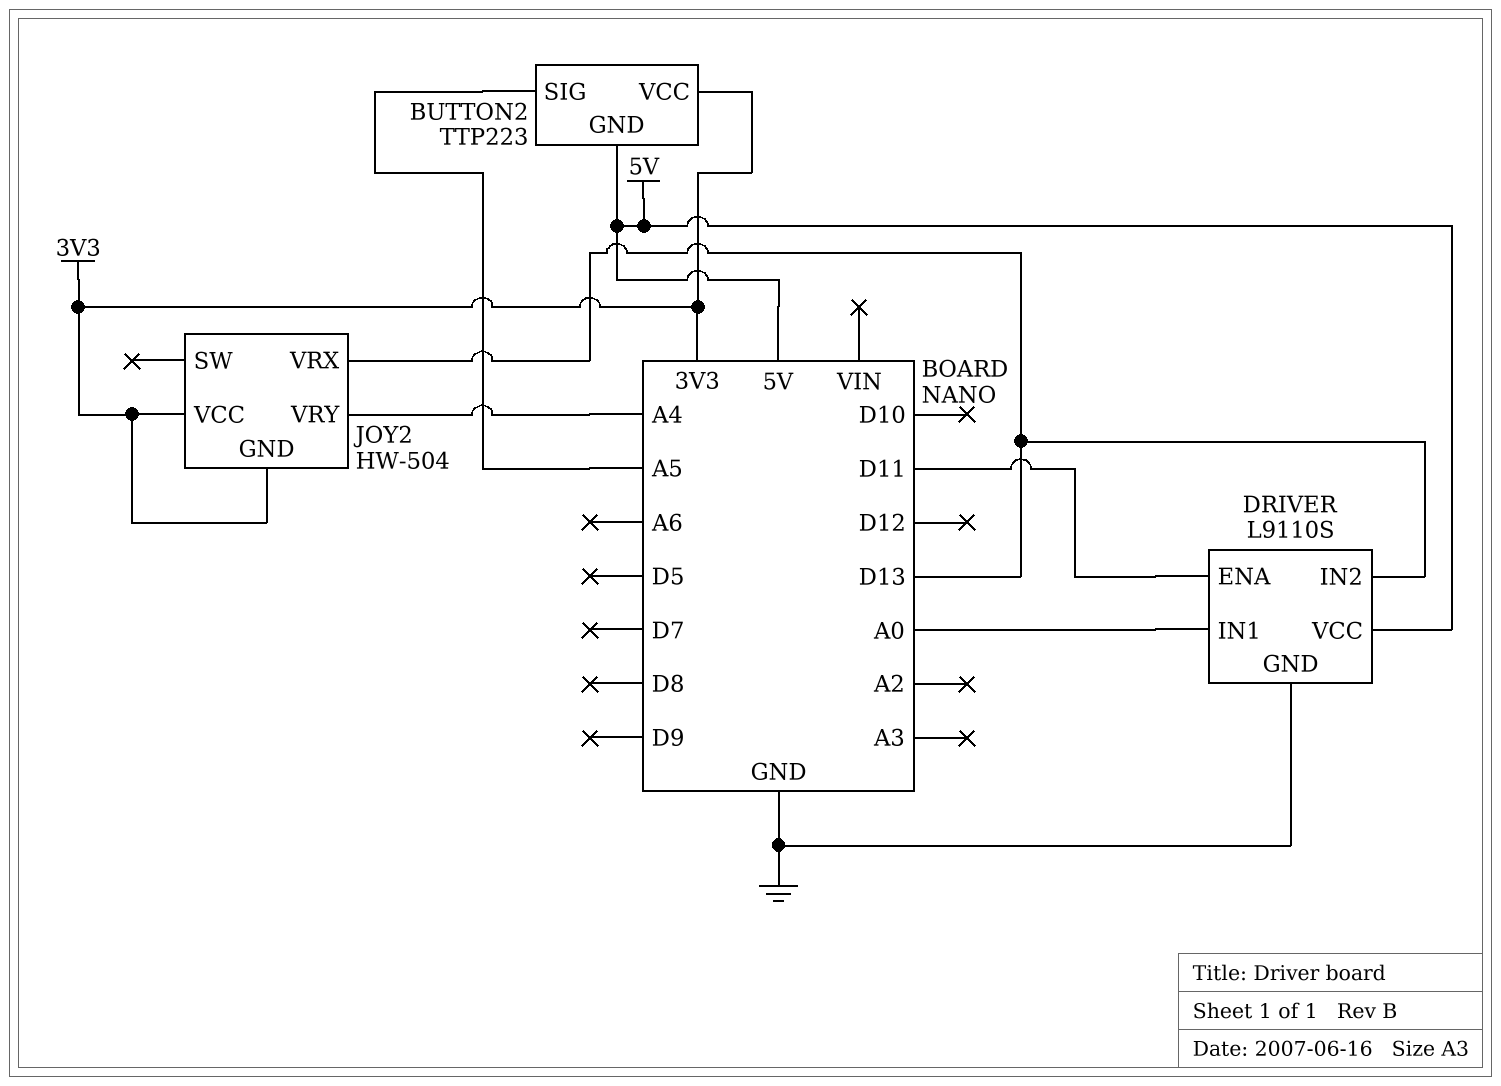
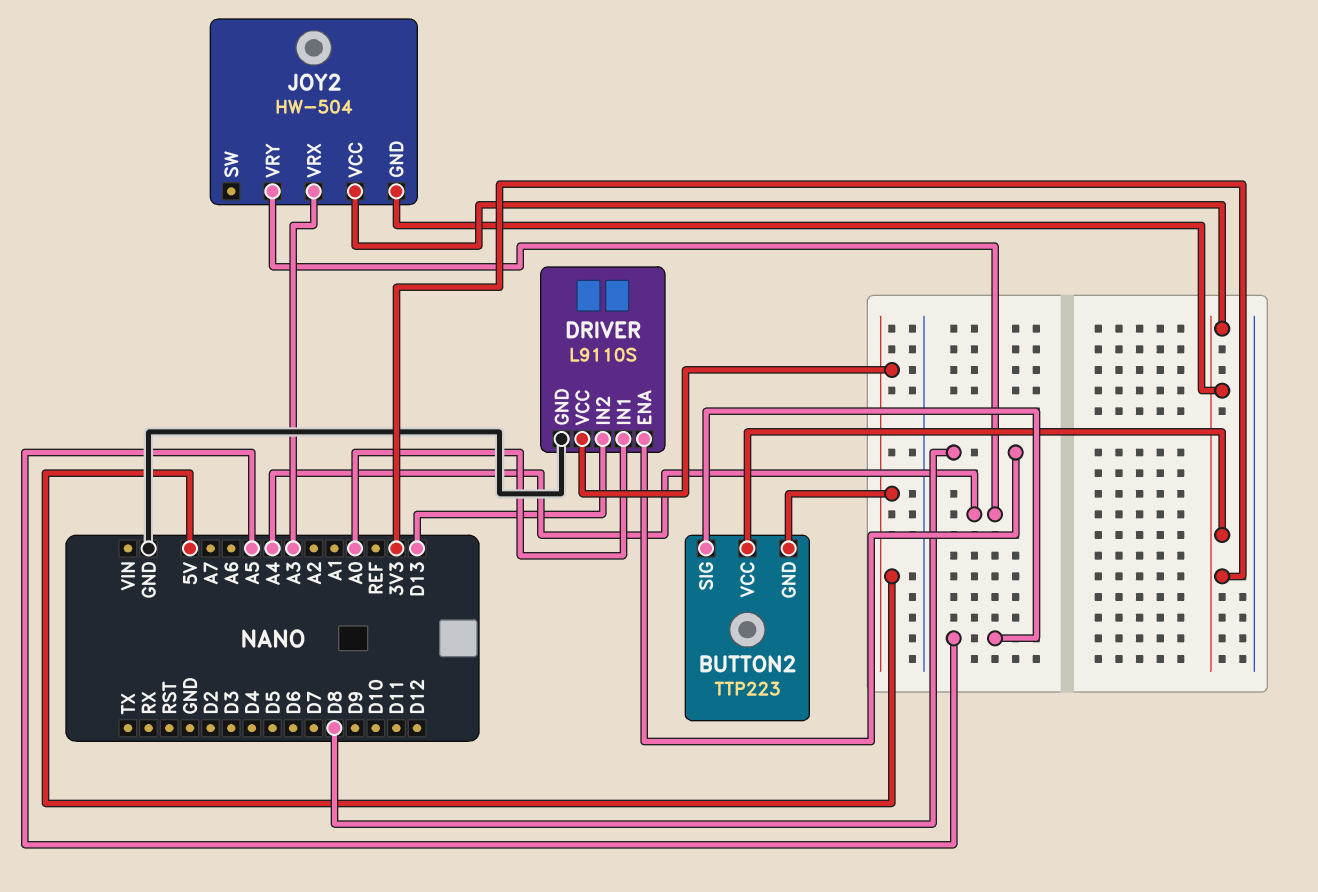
DRIVER pin ENA: D11 -> D8
JOY2 pin VRX: D13 -> A3

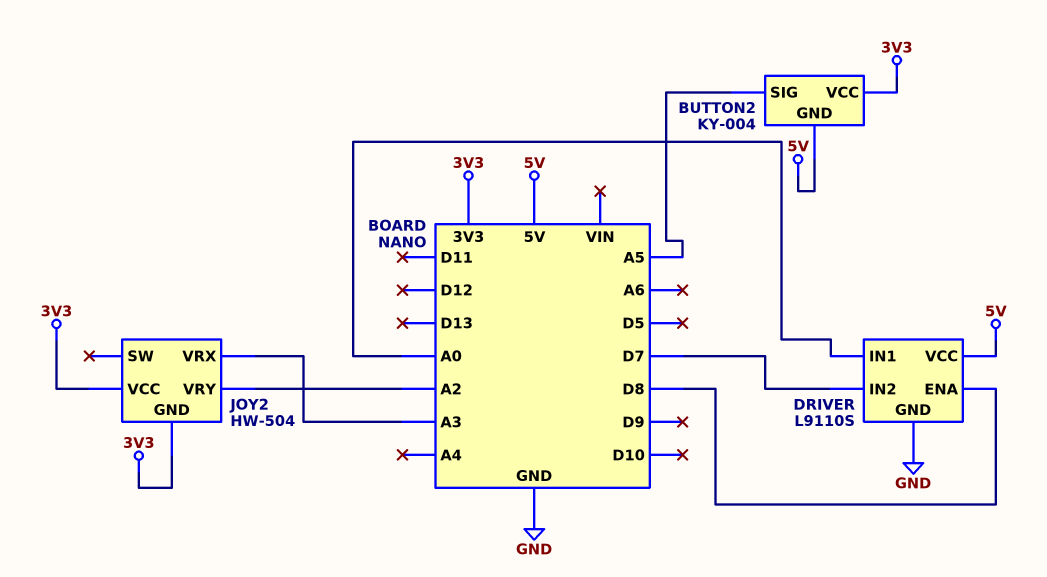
BUTTON2: TTP223 -> KY-004
DRIVER pin IN2: D13 -> D7
JOY2 pin VRY: A4 -> A2

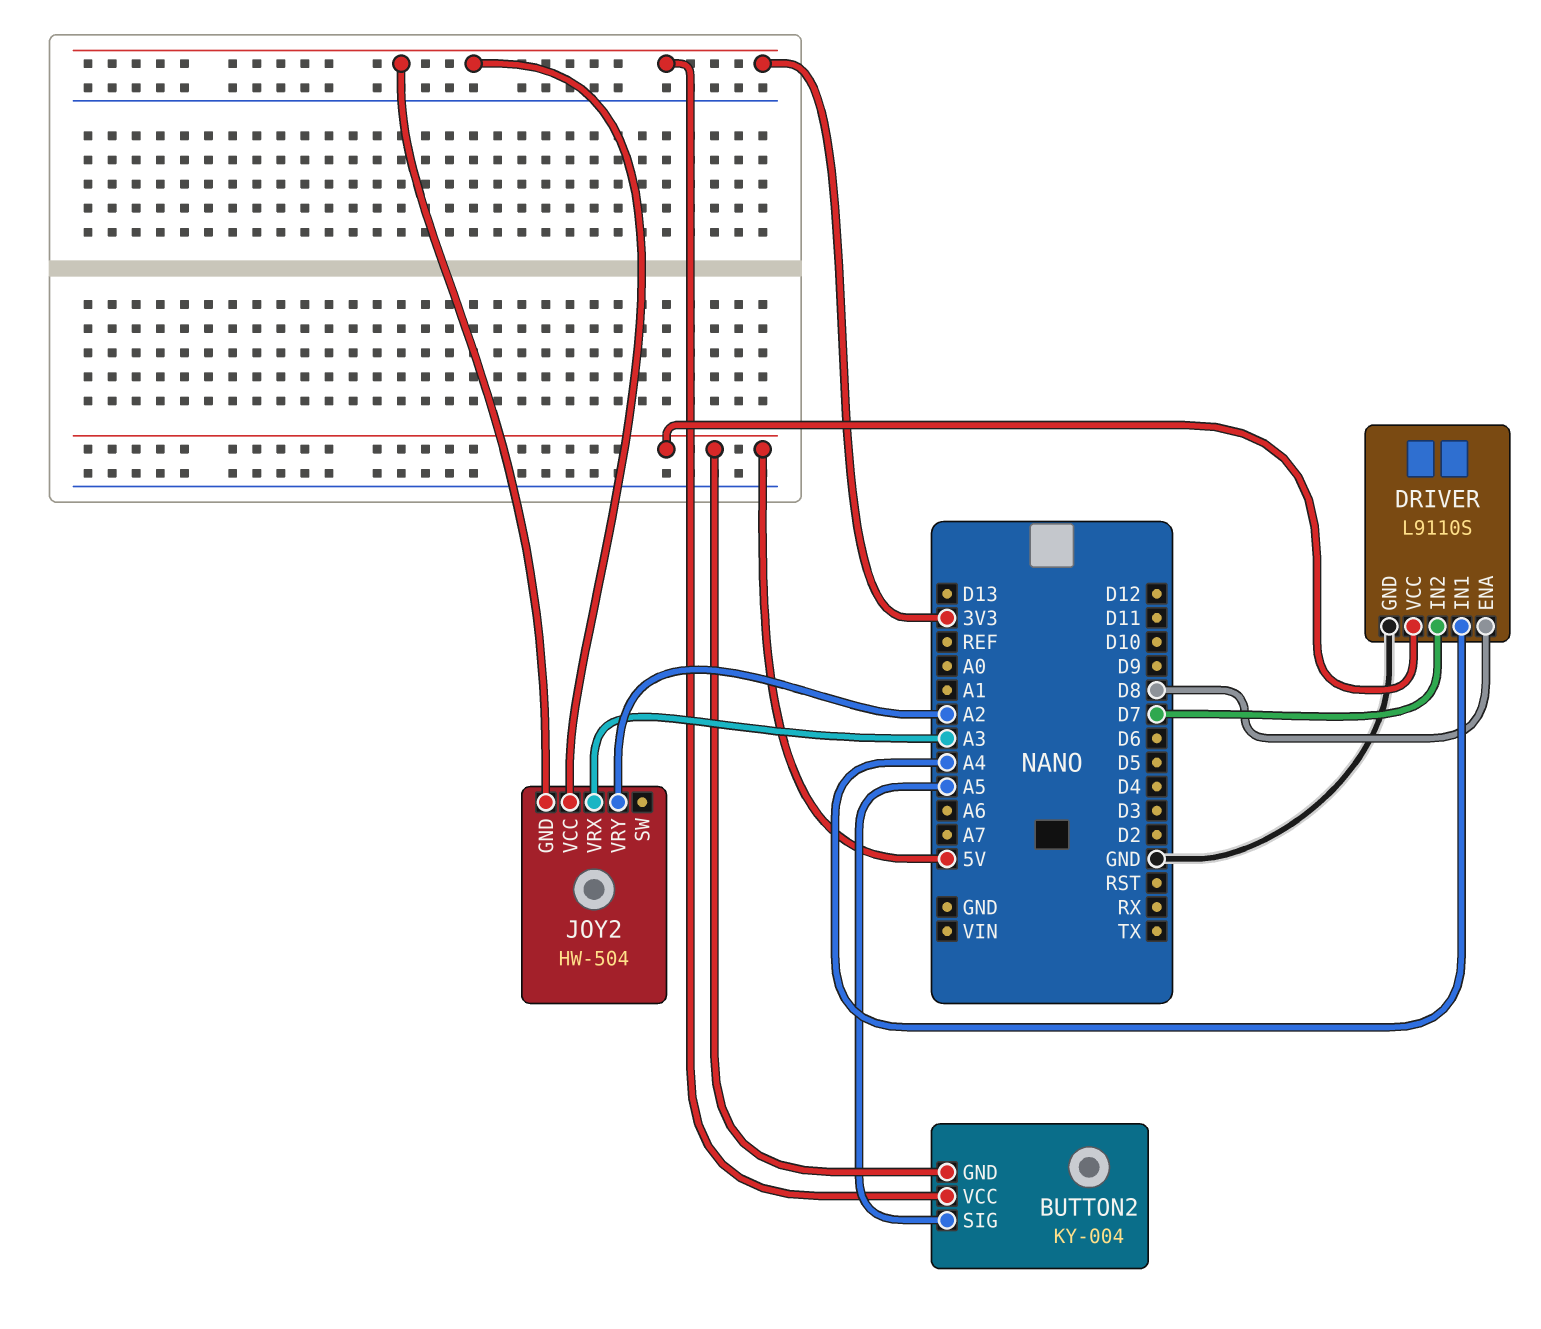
DRIVER pin IN1: A0 -> A4

